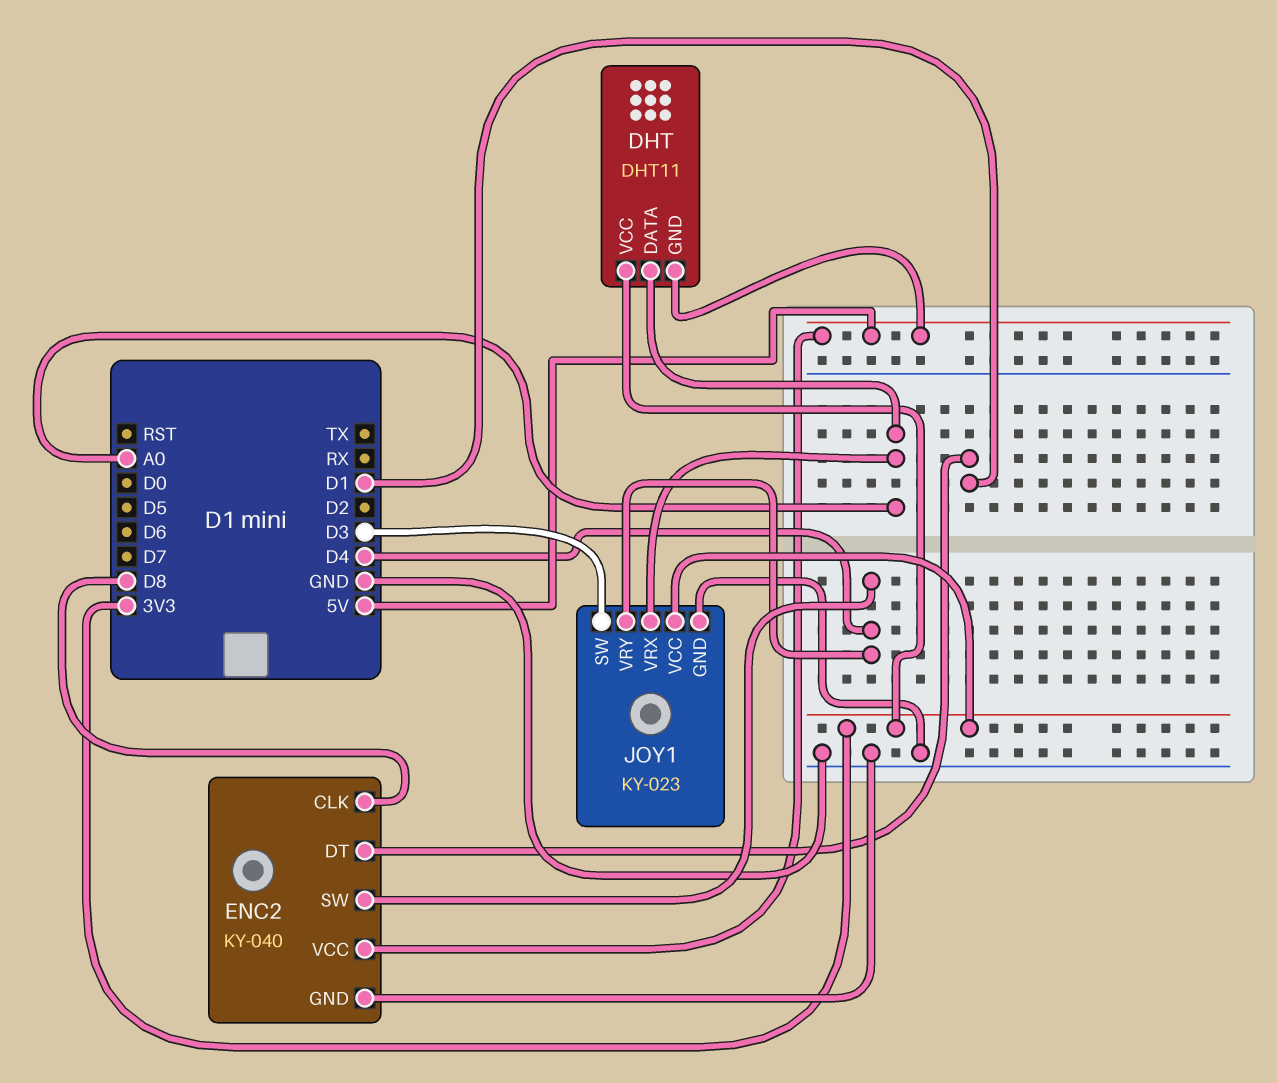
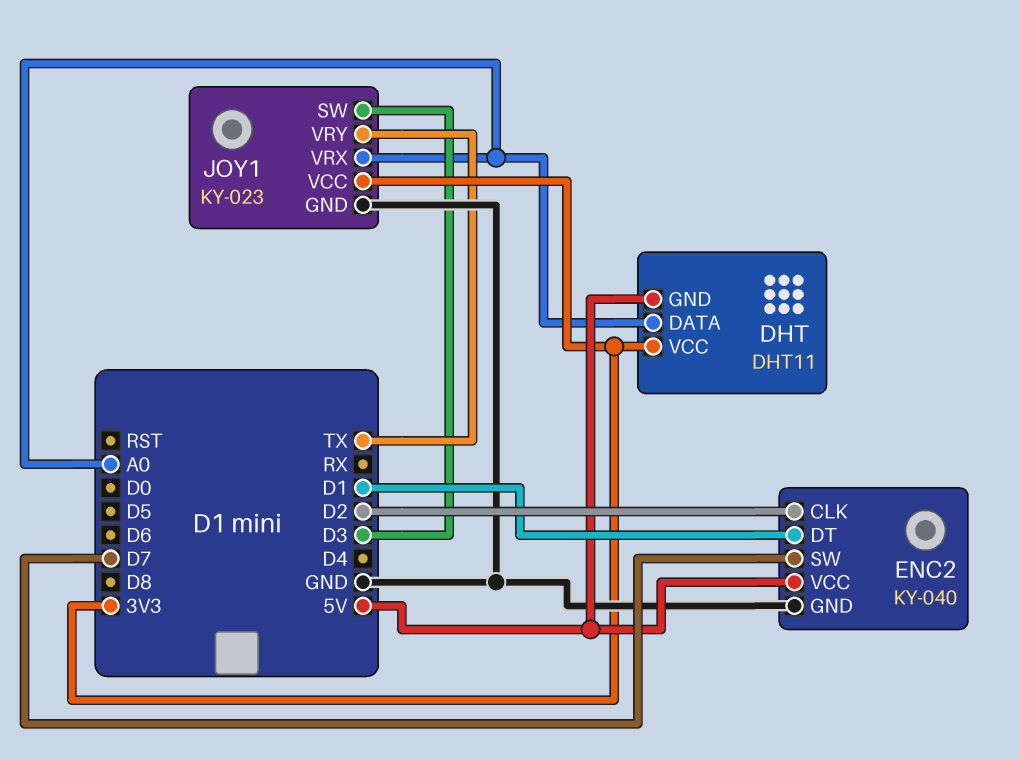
ENC2 pin CLK: D8 -> D2
ENC2 pin SW: D4 -> D7
JOY1 pin VRY: D4 -> TX

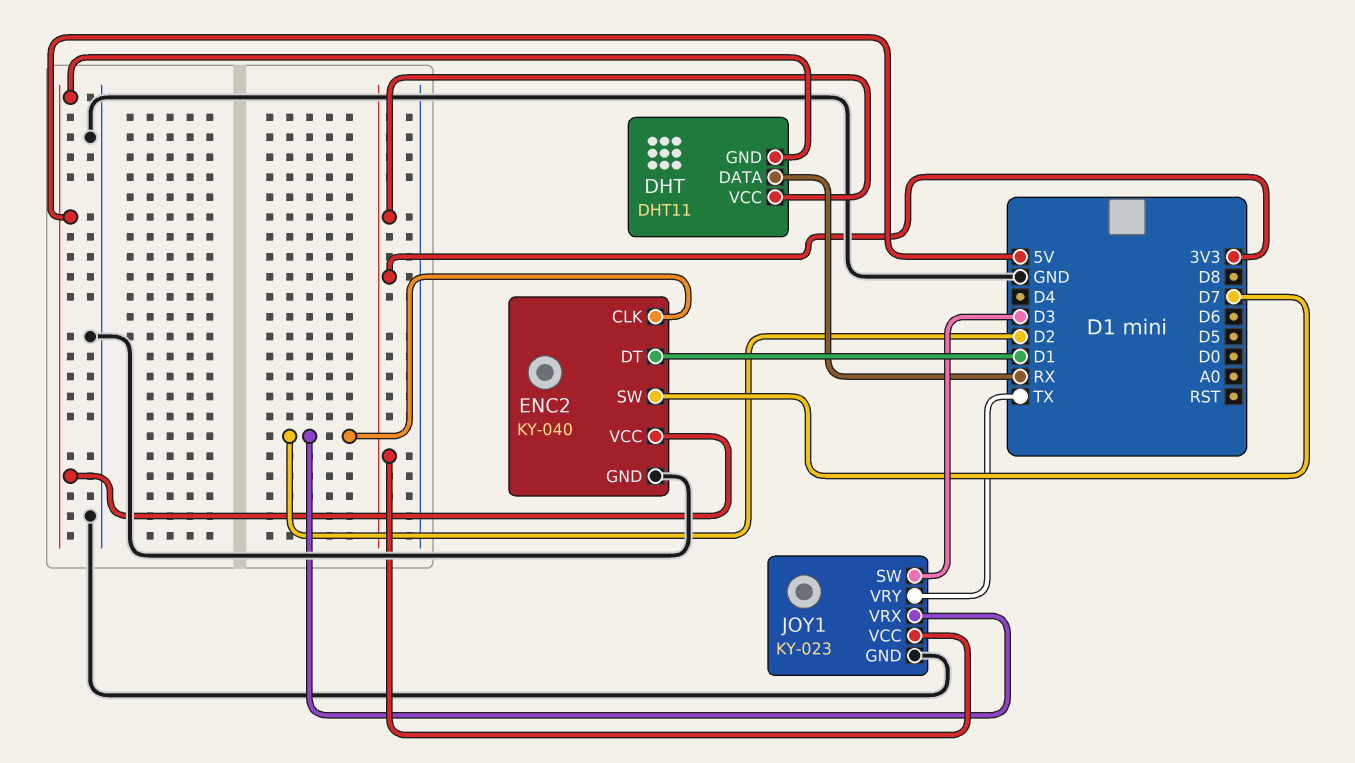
DHT pin DATA: A0 -> RX
JOY1 pin VRX: A0 -> D2

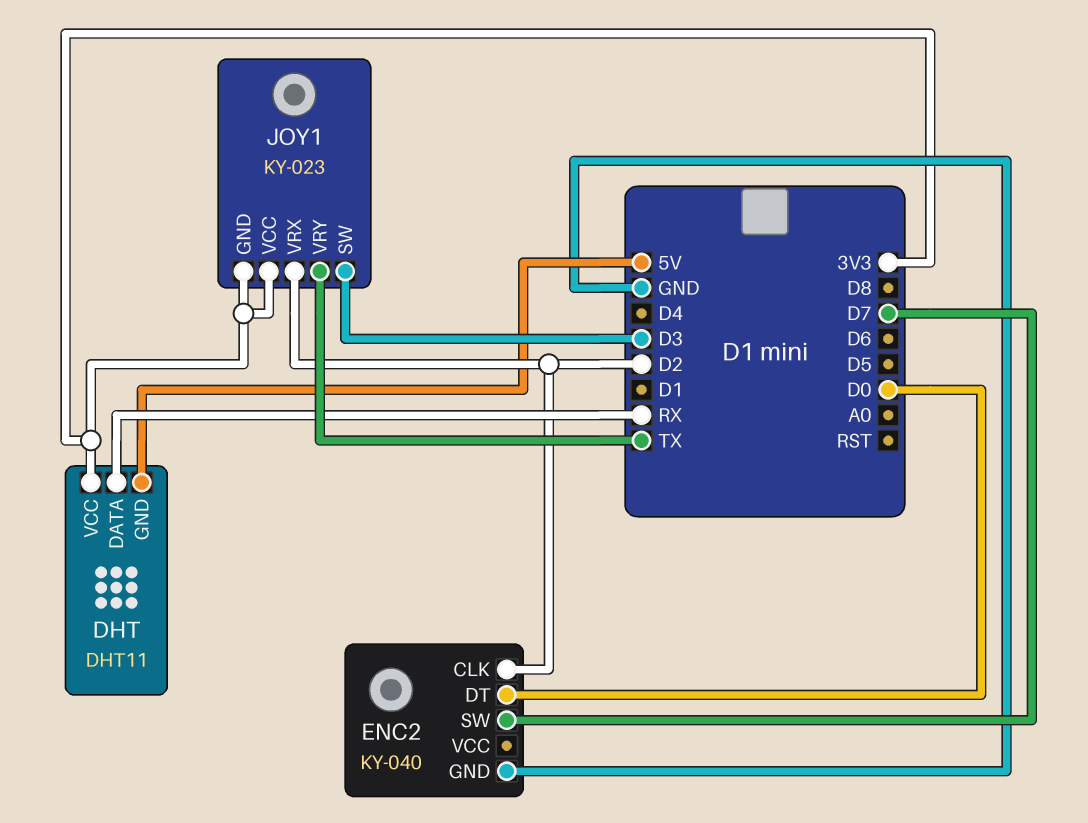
ENC2 pin DT: D1 -> D0
ENC2 pin VCC: 5V -> none
JOY1 pin GND: GND -> 3V3

